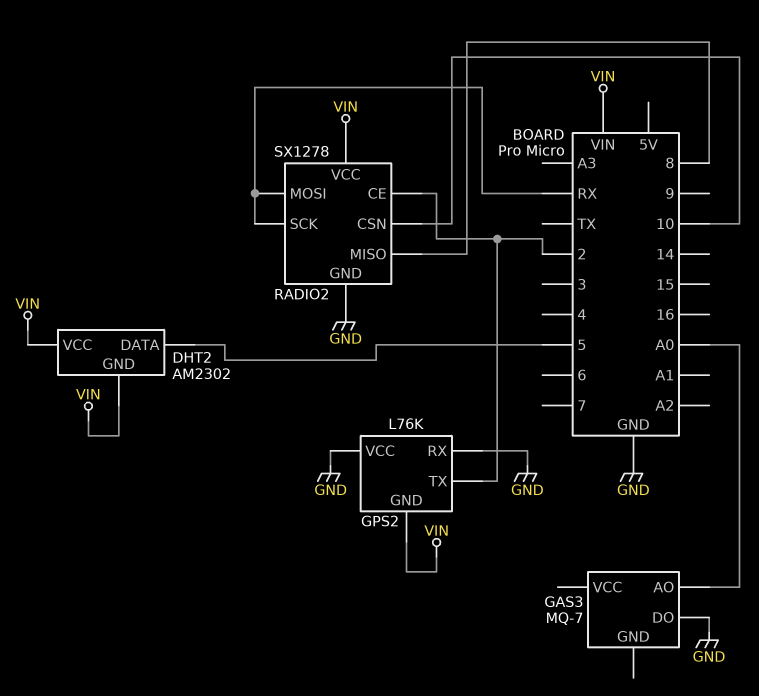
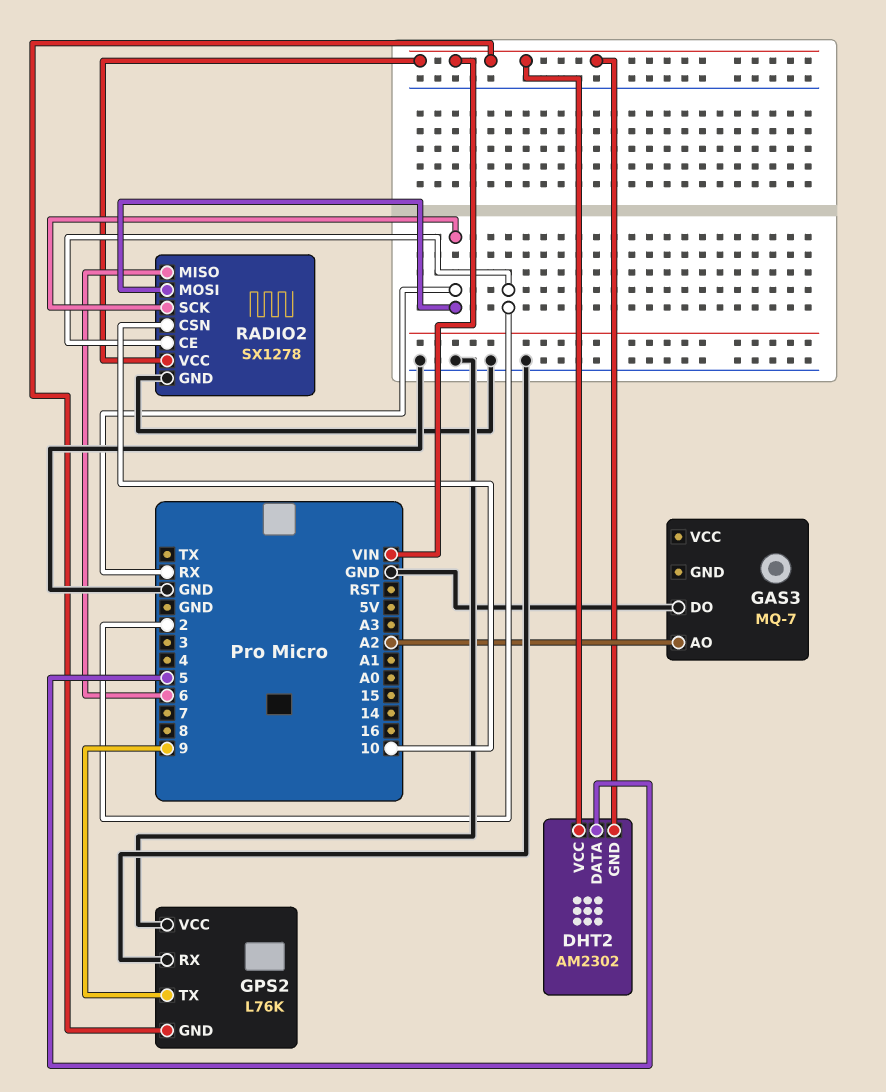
GAS3 pin AO: A0 -> A2
GPS2 pin TX: 2 -> 9
RADIO2 pin MISO: 8 -> 6

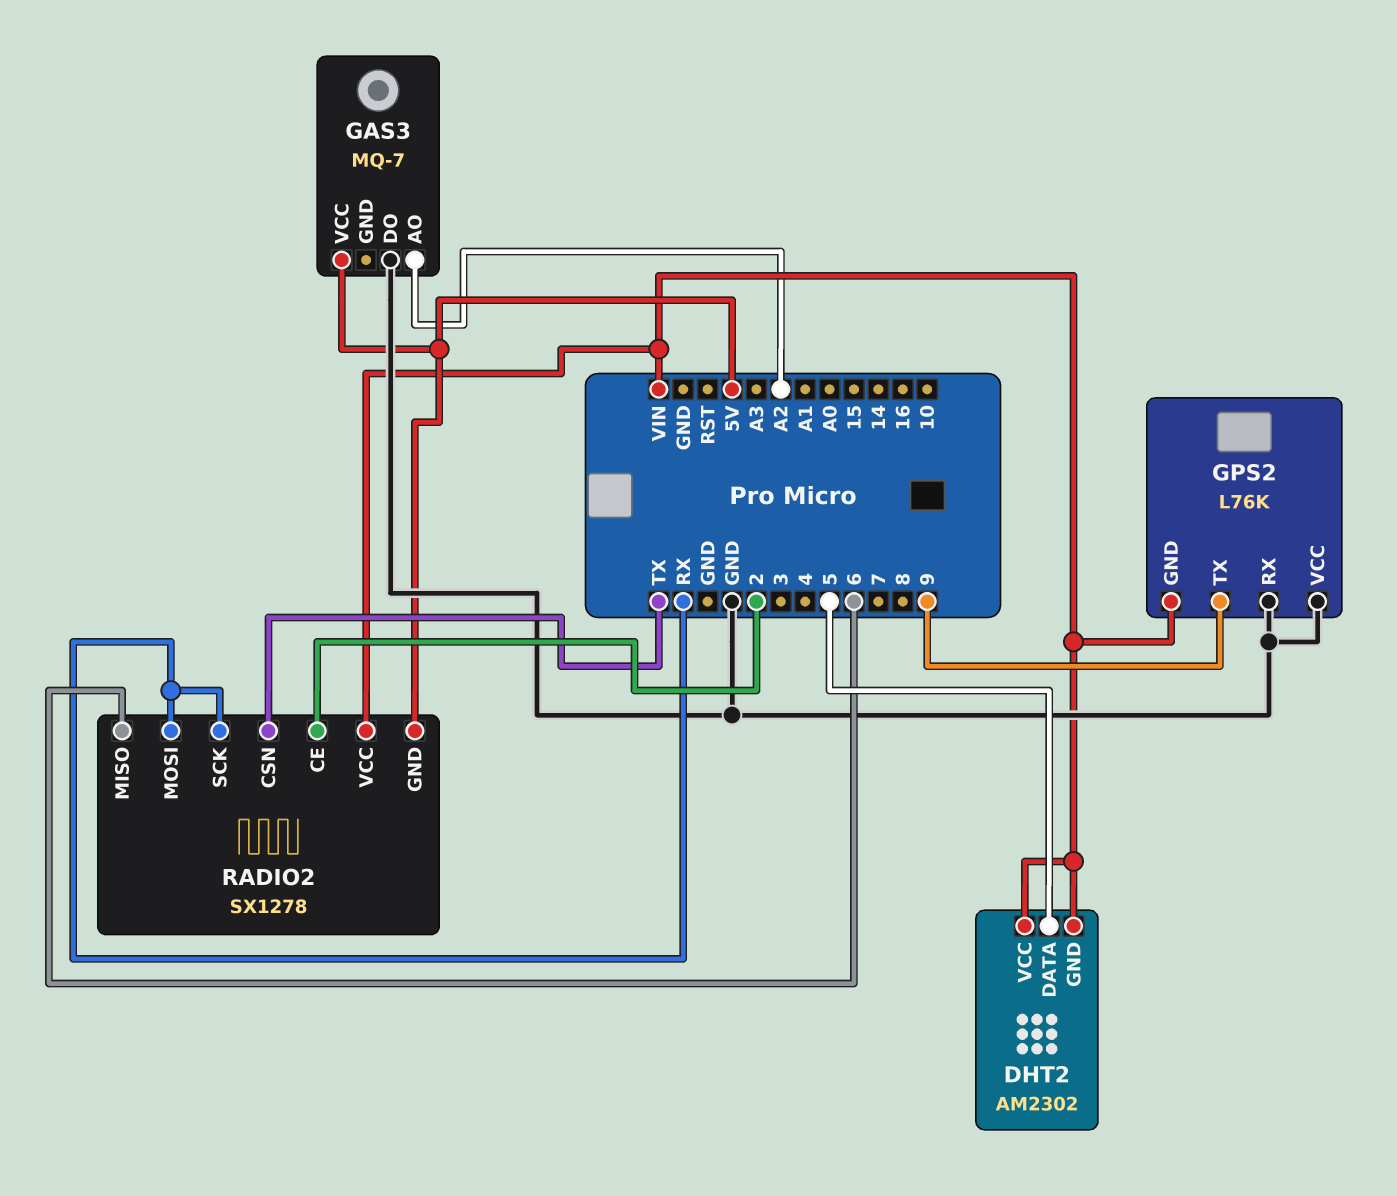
GAS3 pin VCC: none -> 5V
RADIO2 pin CSN: 10 -> TX
RADIO2 pin GND: GND -> 5V

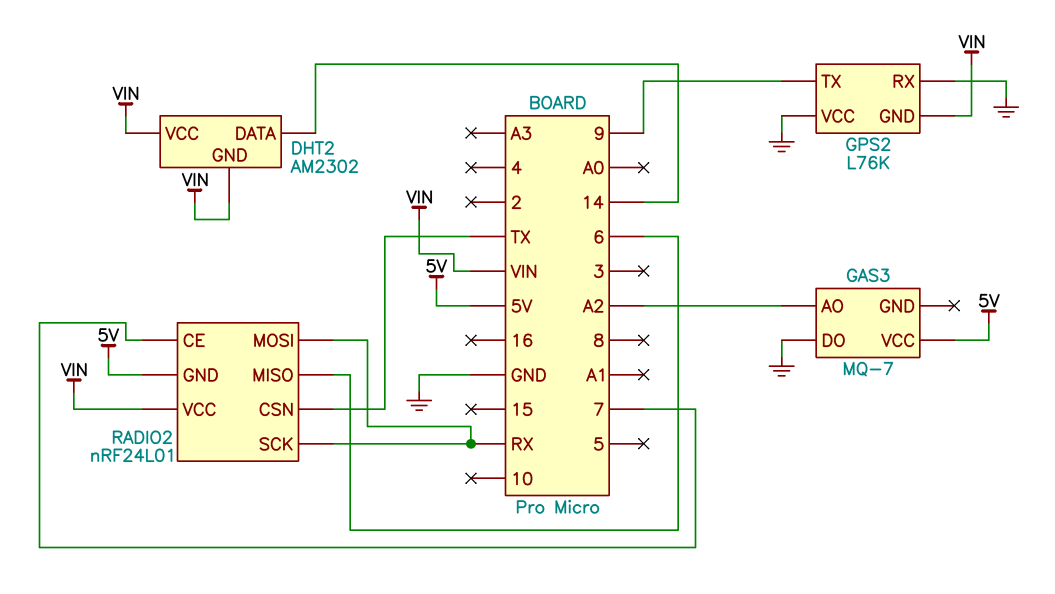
DHT2 pin DATA: 5 -> 14
RADIO2: SX1278 -> nRF24L01
RADIO2 pin CE: 2 -> 7

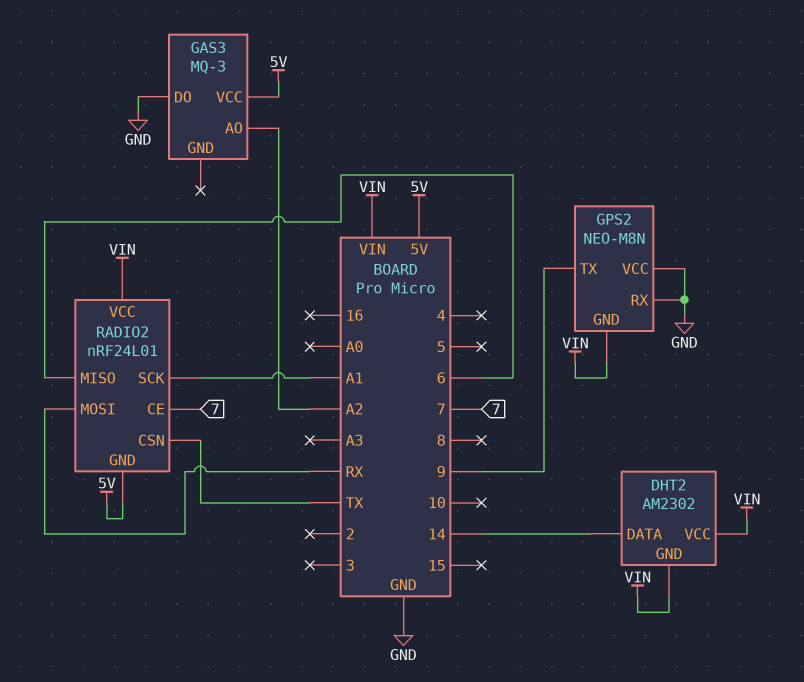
GAS3: MQ-7 -> MQ-3
GPS2: L76K -> NEO-M8N
RADIO2 pin SCK: RX -> A1

